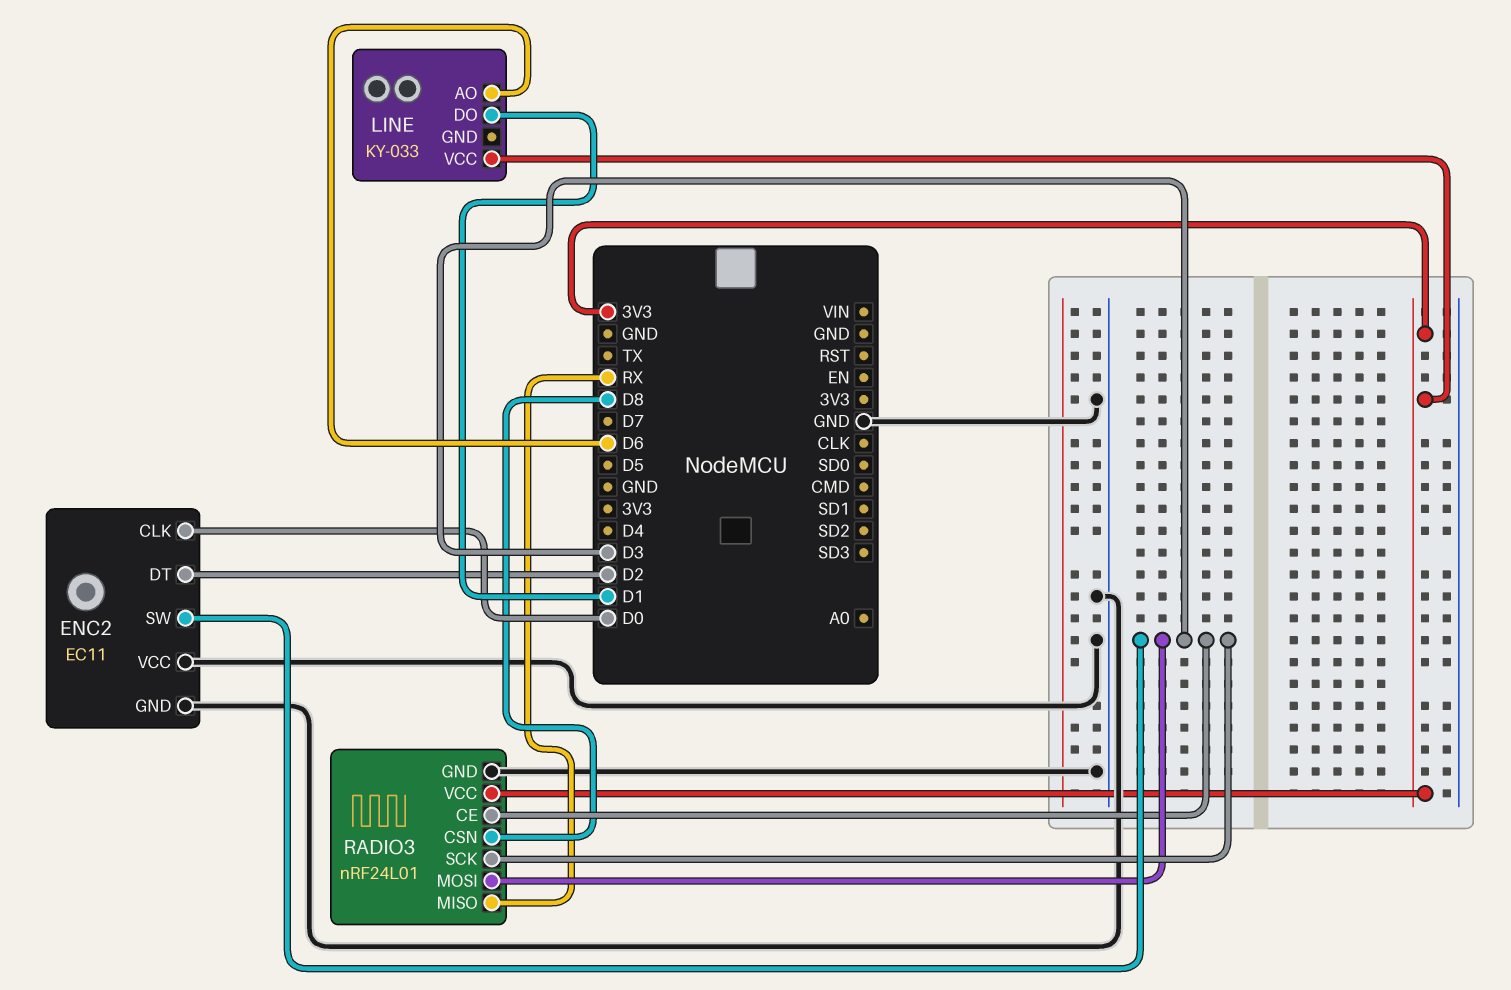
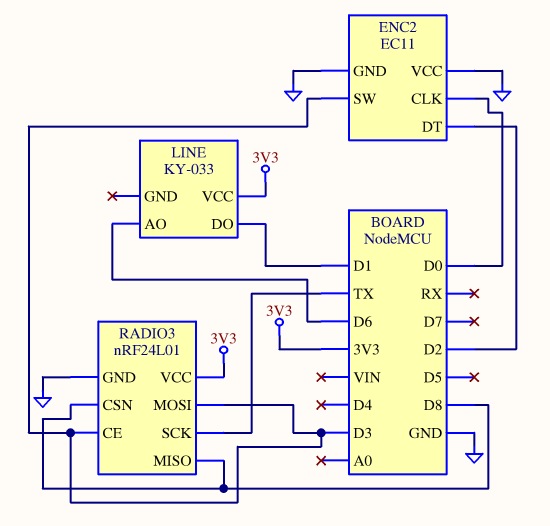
RADIO3 pin MISO: RX -> D8
RADIO3 pin SCK: D3 -> TX

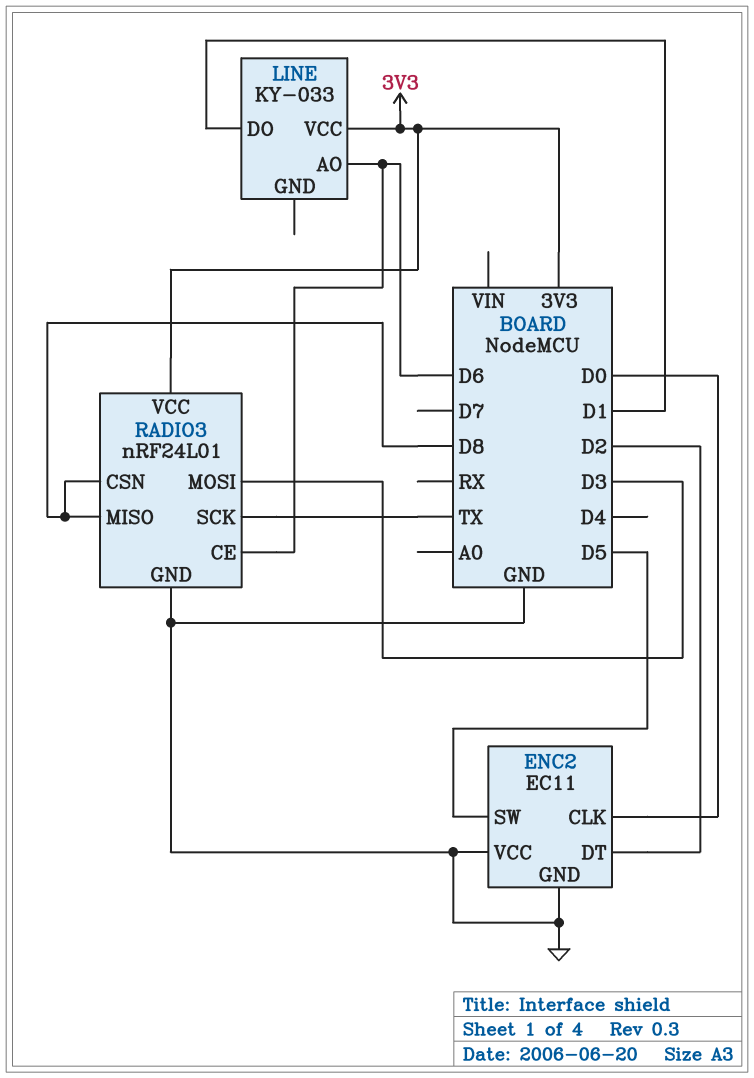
ENC2 pin SW: D3 -> D5
RADIO3 pin CE: D3 -> D6

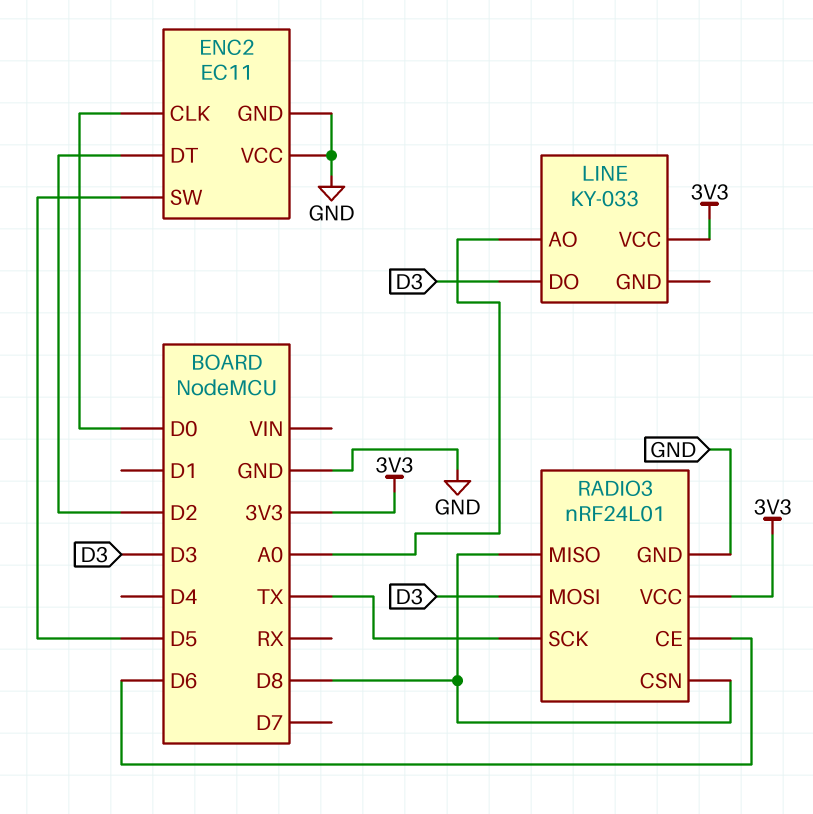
LINE pin AO: D6 -> A0
LINE pin DO: D1 -> D3

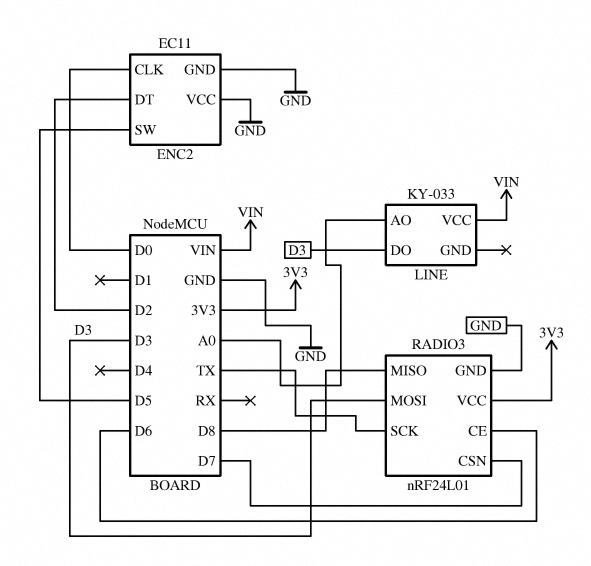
LINE pin VCC: 3V3 -> VIN
RADIO3 pin CSN: D8 -> D7

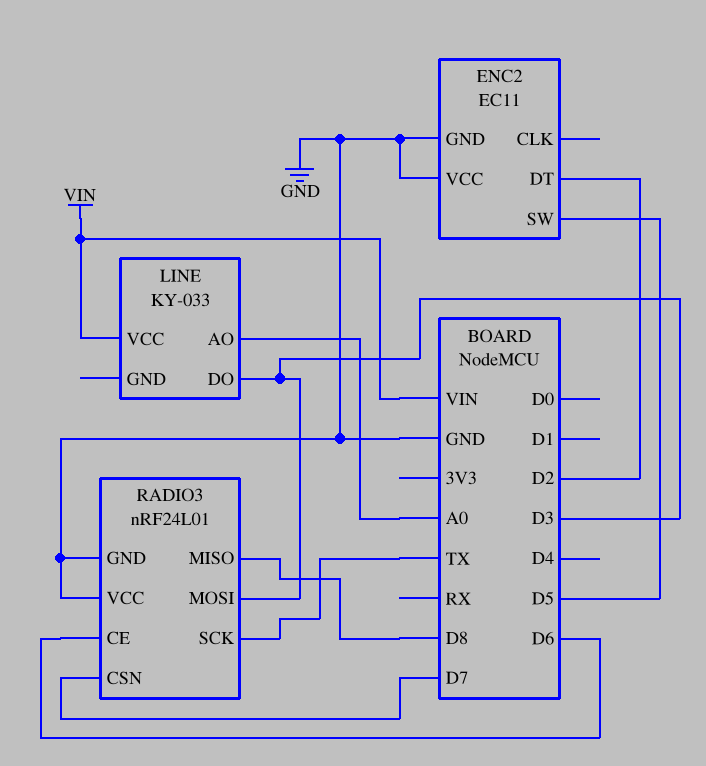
ENC2 pin CLK: D0 -> none
RADIO3 pin VCC: 3V3 -> GND

